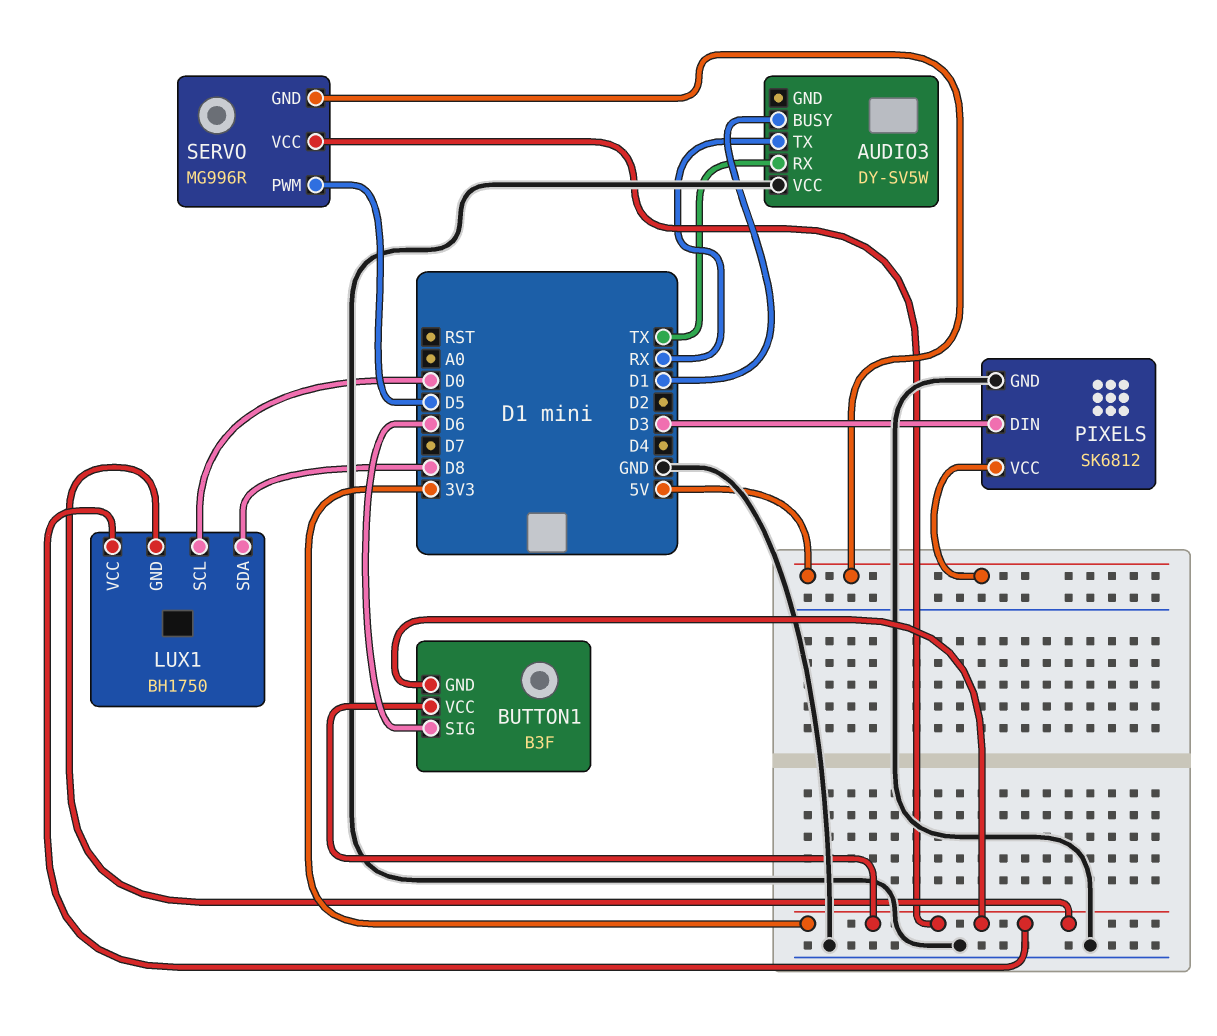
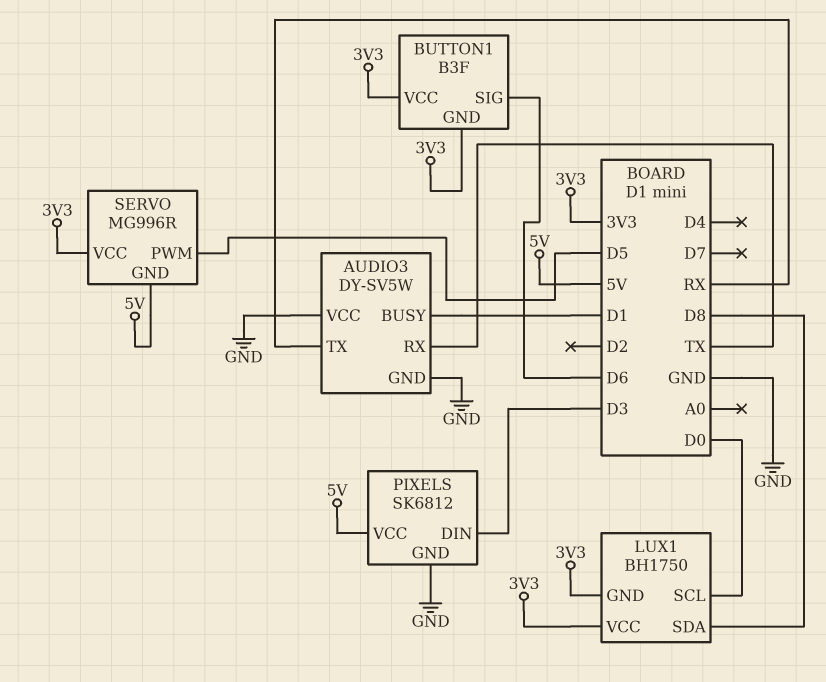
AUDIO3 pin GND: none -> GND

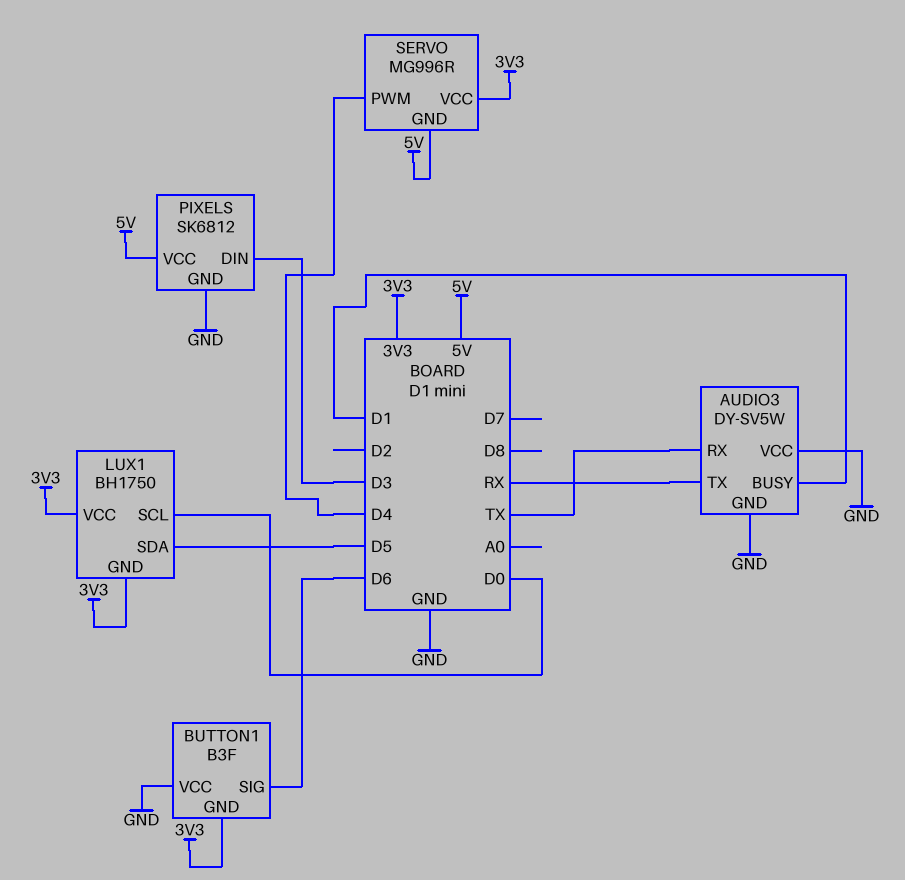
BUTTON1 pin VCC: 3V3 -> GND
LUX1 pin SDA: D8 -> D5
SERVO pin PWM: D5 -> D4

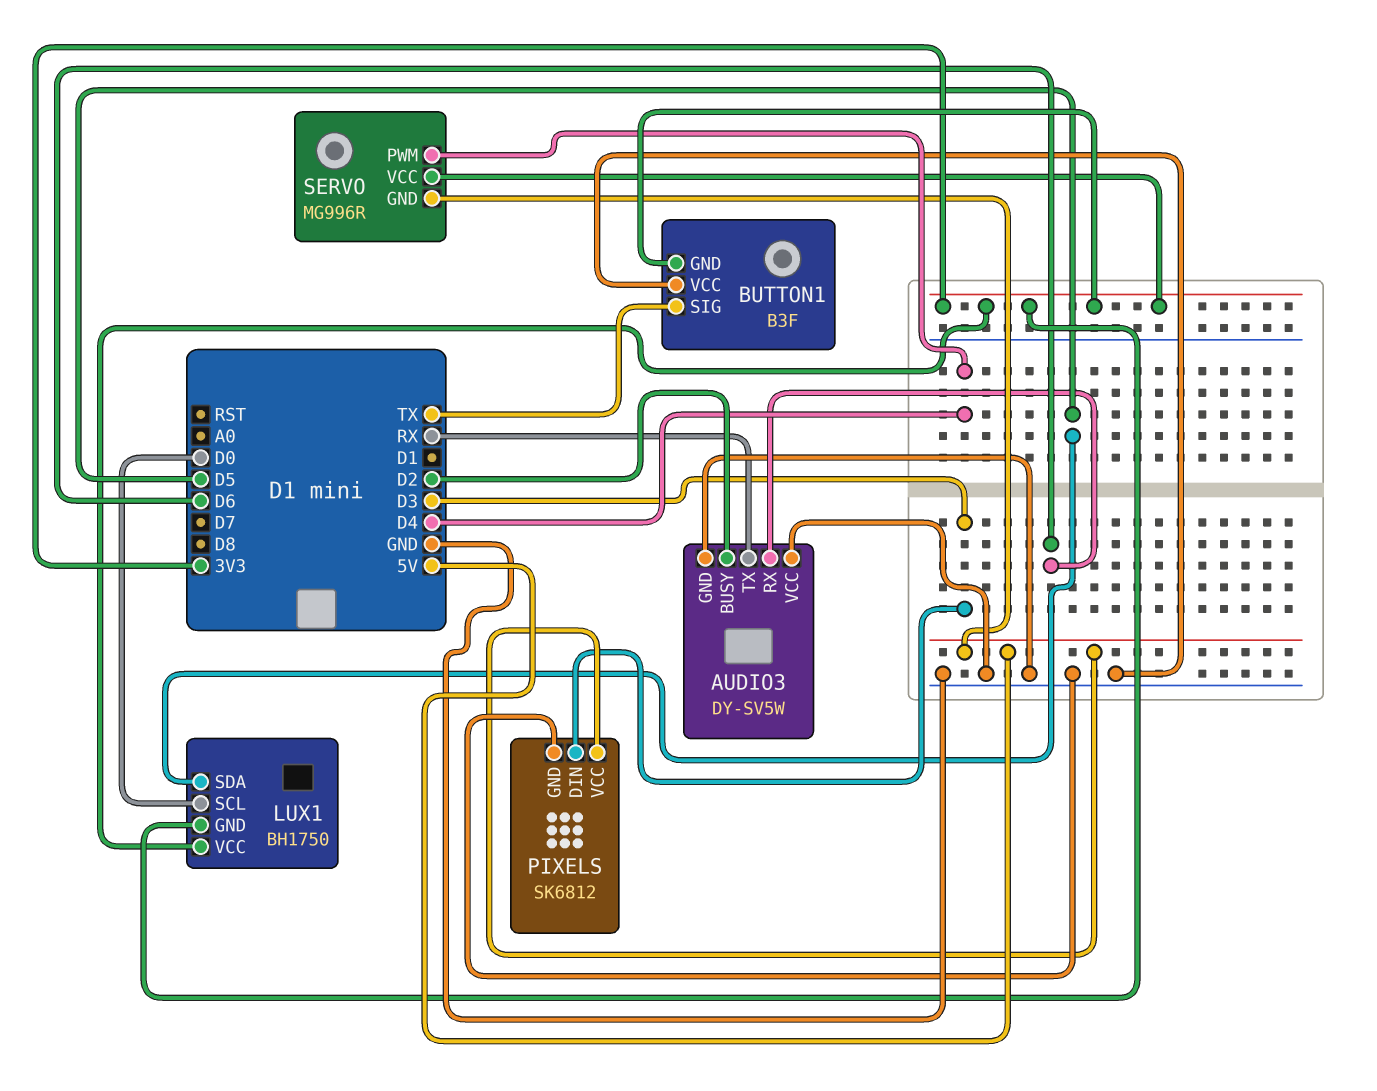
AUDIO3 pin BUSY: D1 -> D2
AUDIO3 pin RX: TX -> D6
BUTTON1 pin SIG: D6 -> TX

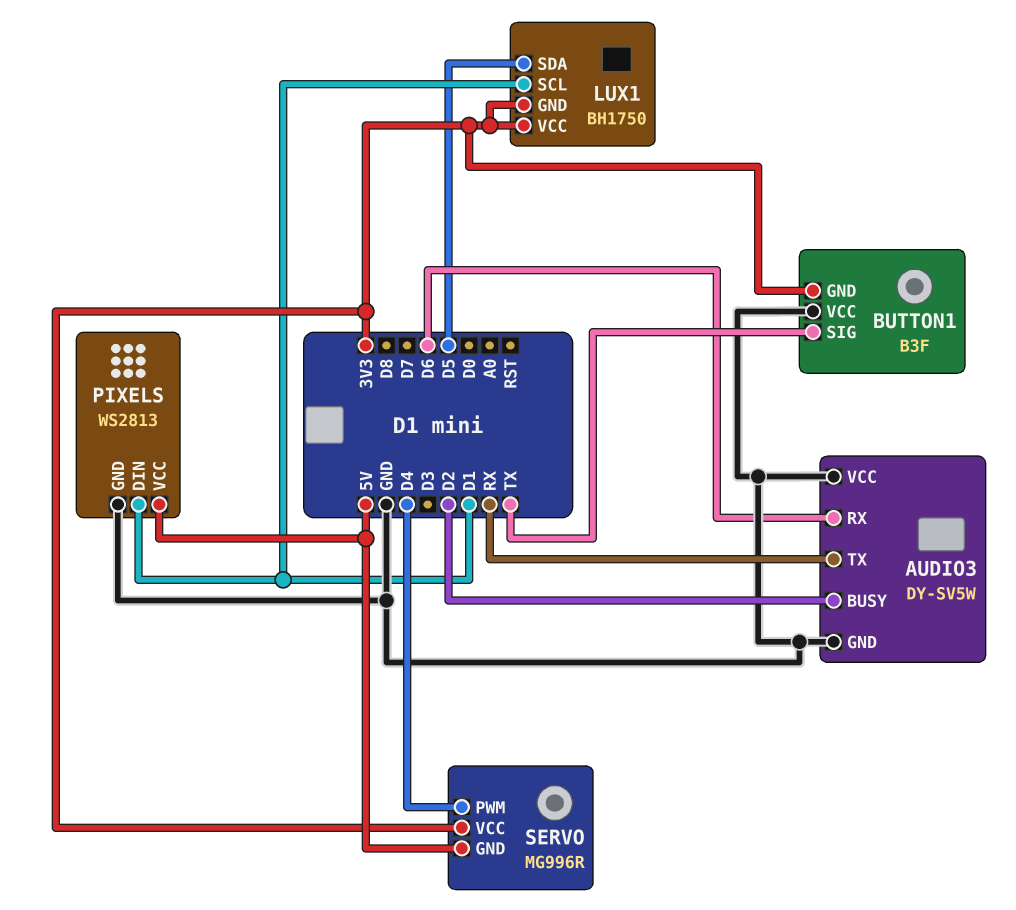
LUX1 pin SCL: D0 -> D1
PIXELS: SK6812 -> WS2813
PIXELS pin DIN: D3 -> D1

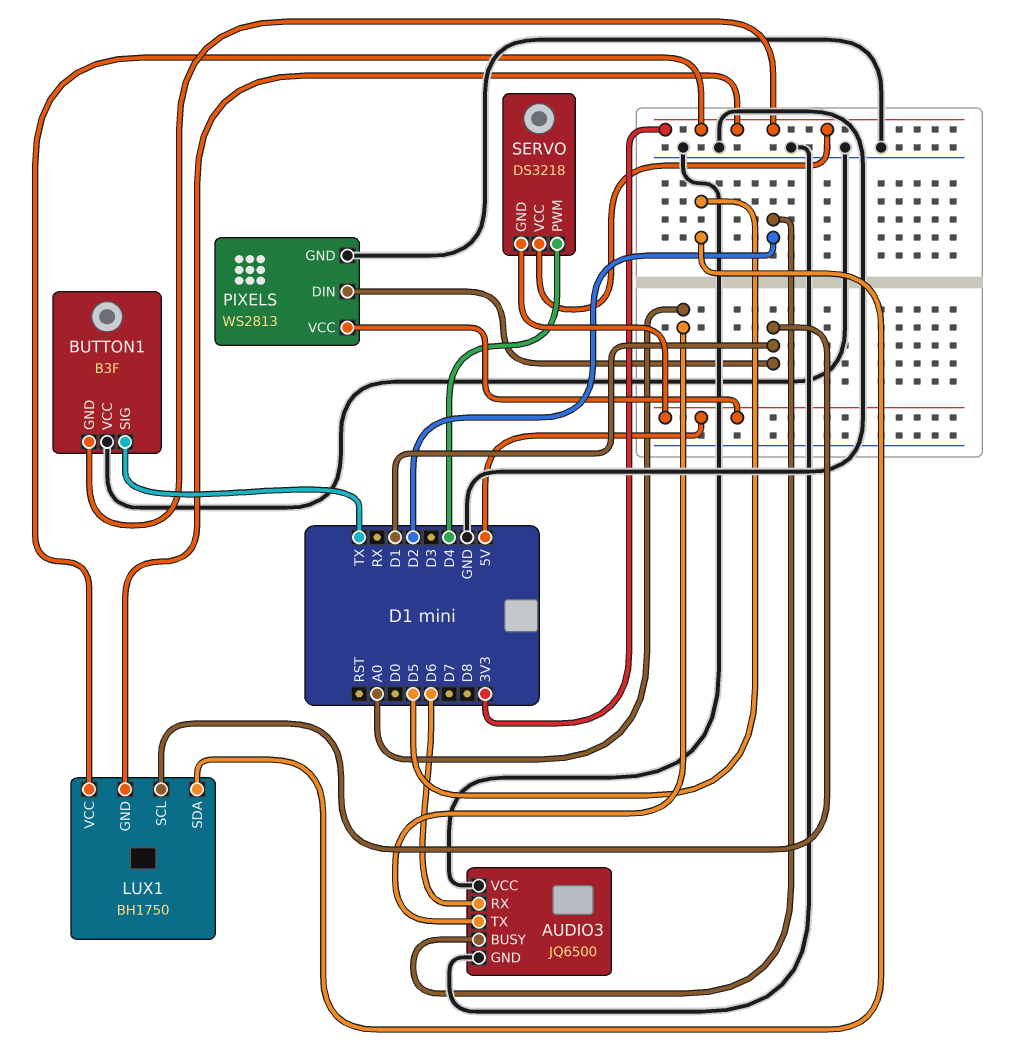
AUDIO3: DY-SV5W -> JQ6500
AUDIO3 pin TX: RX -> A0
SERVO: MG996R -> DS3218

